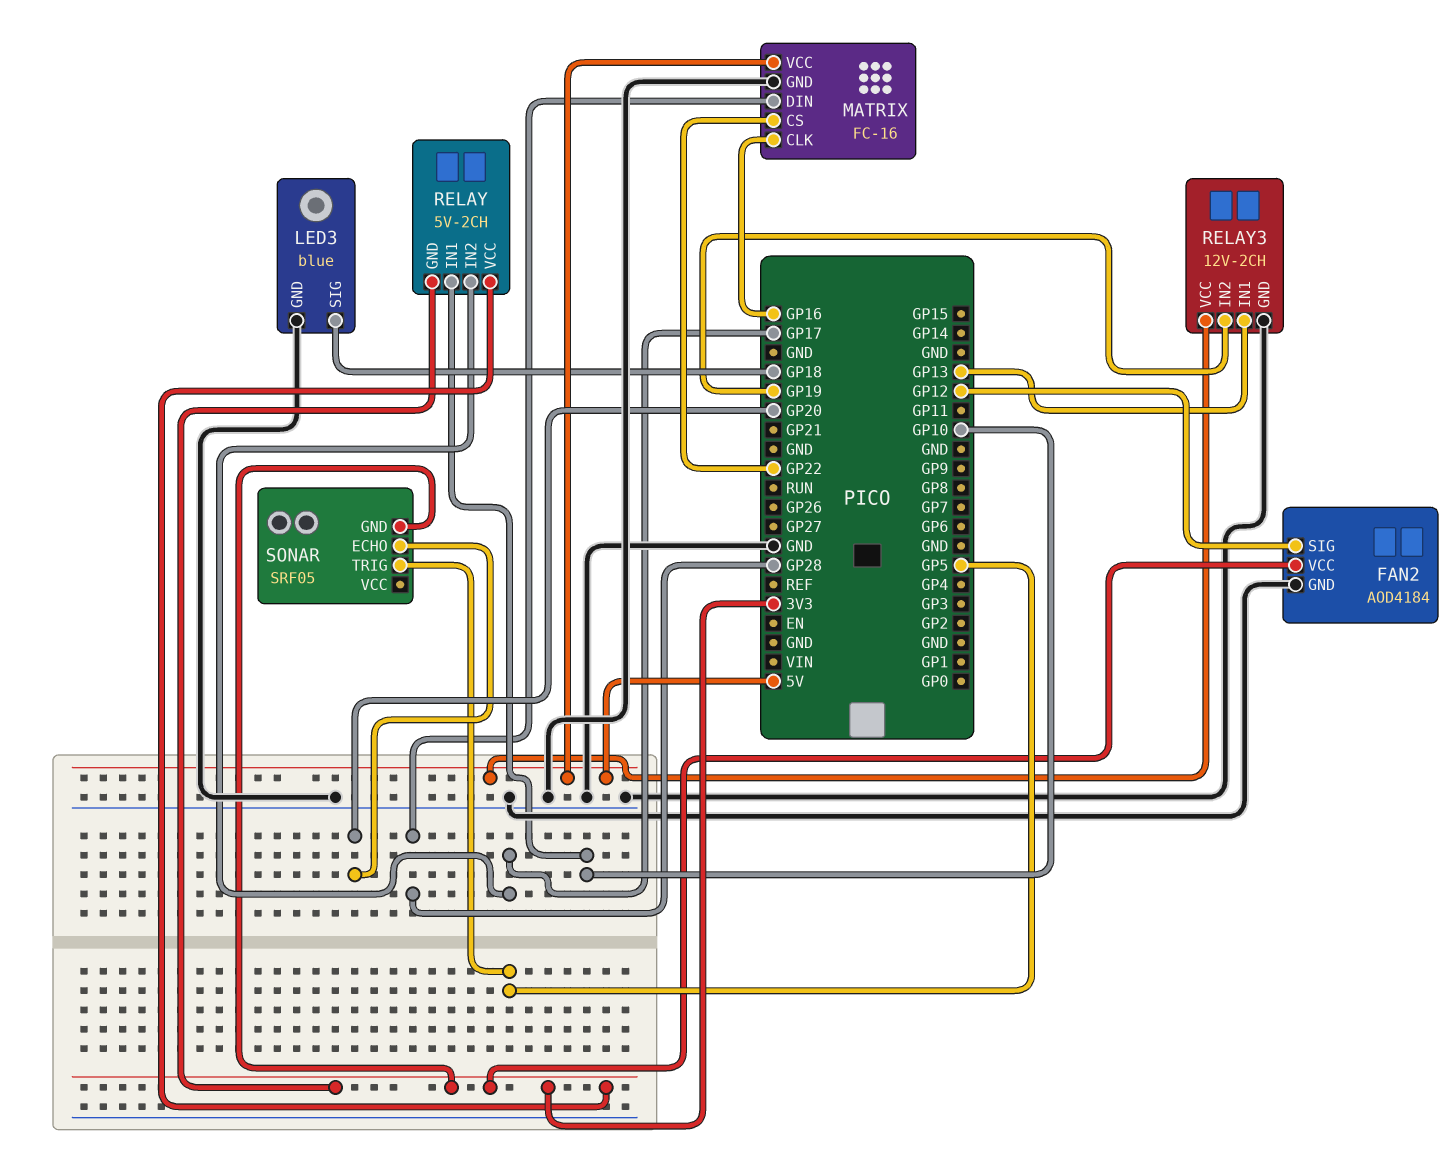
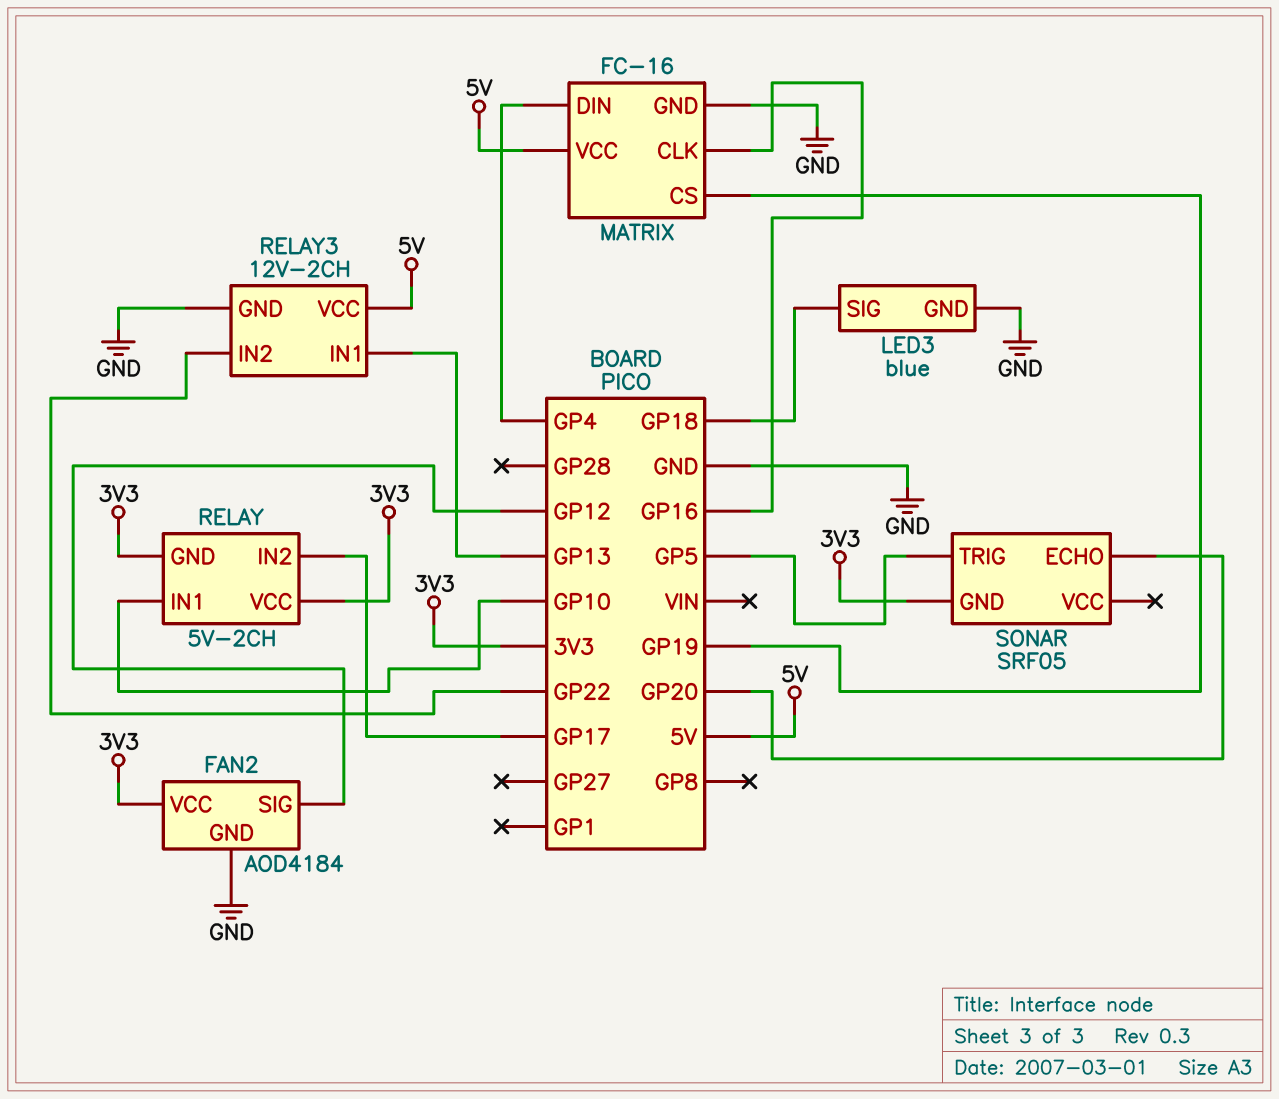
MATRIX pin CS: GP22 -> GP19
MATRIX pin DIN: GP28 -> GP4
RELAY3 pin IN2: GP19 -> GP22

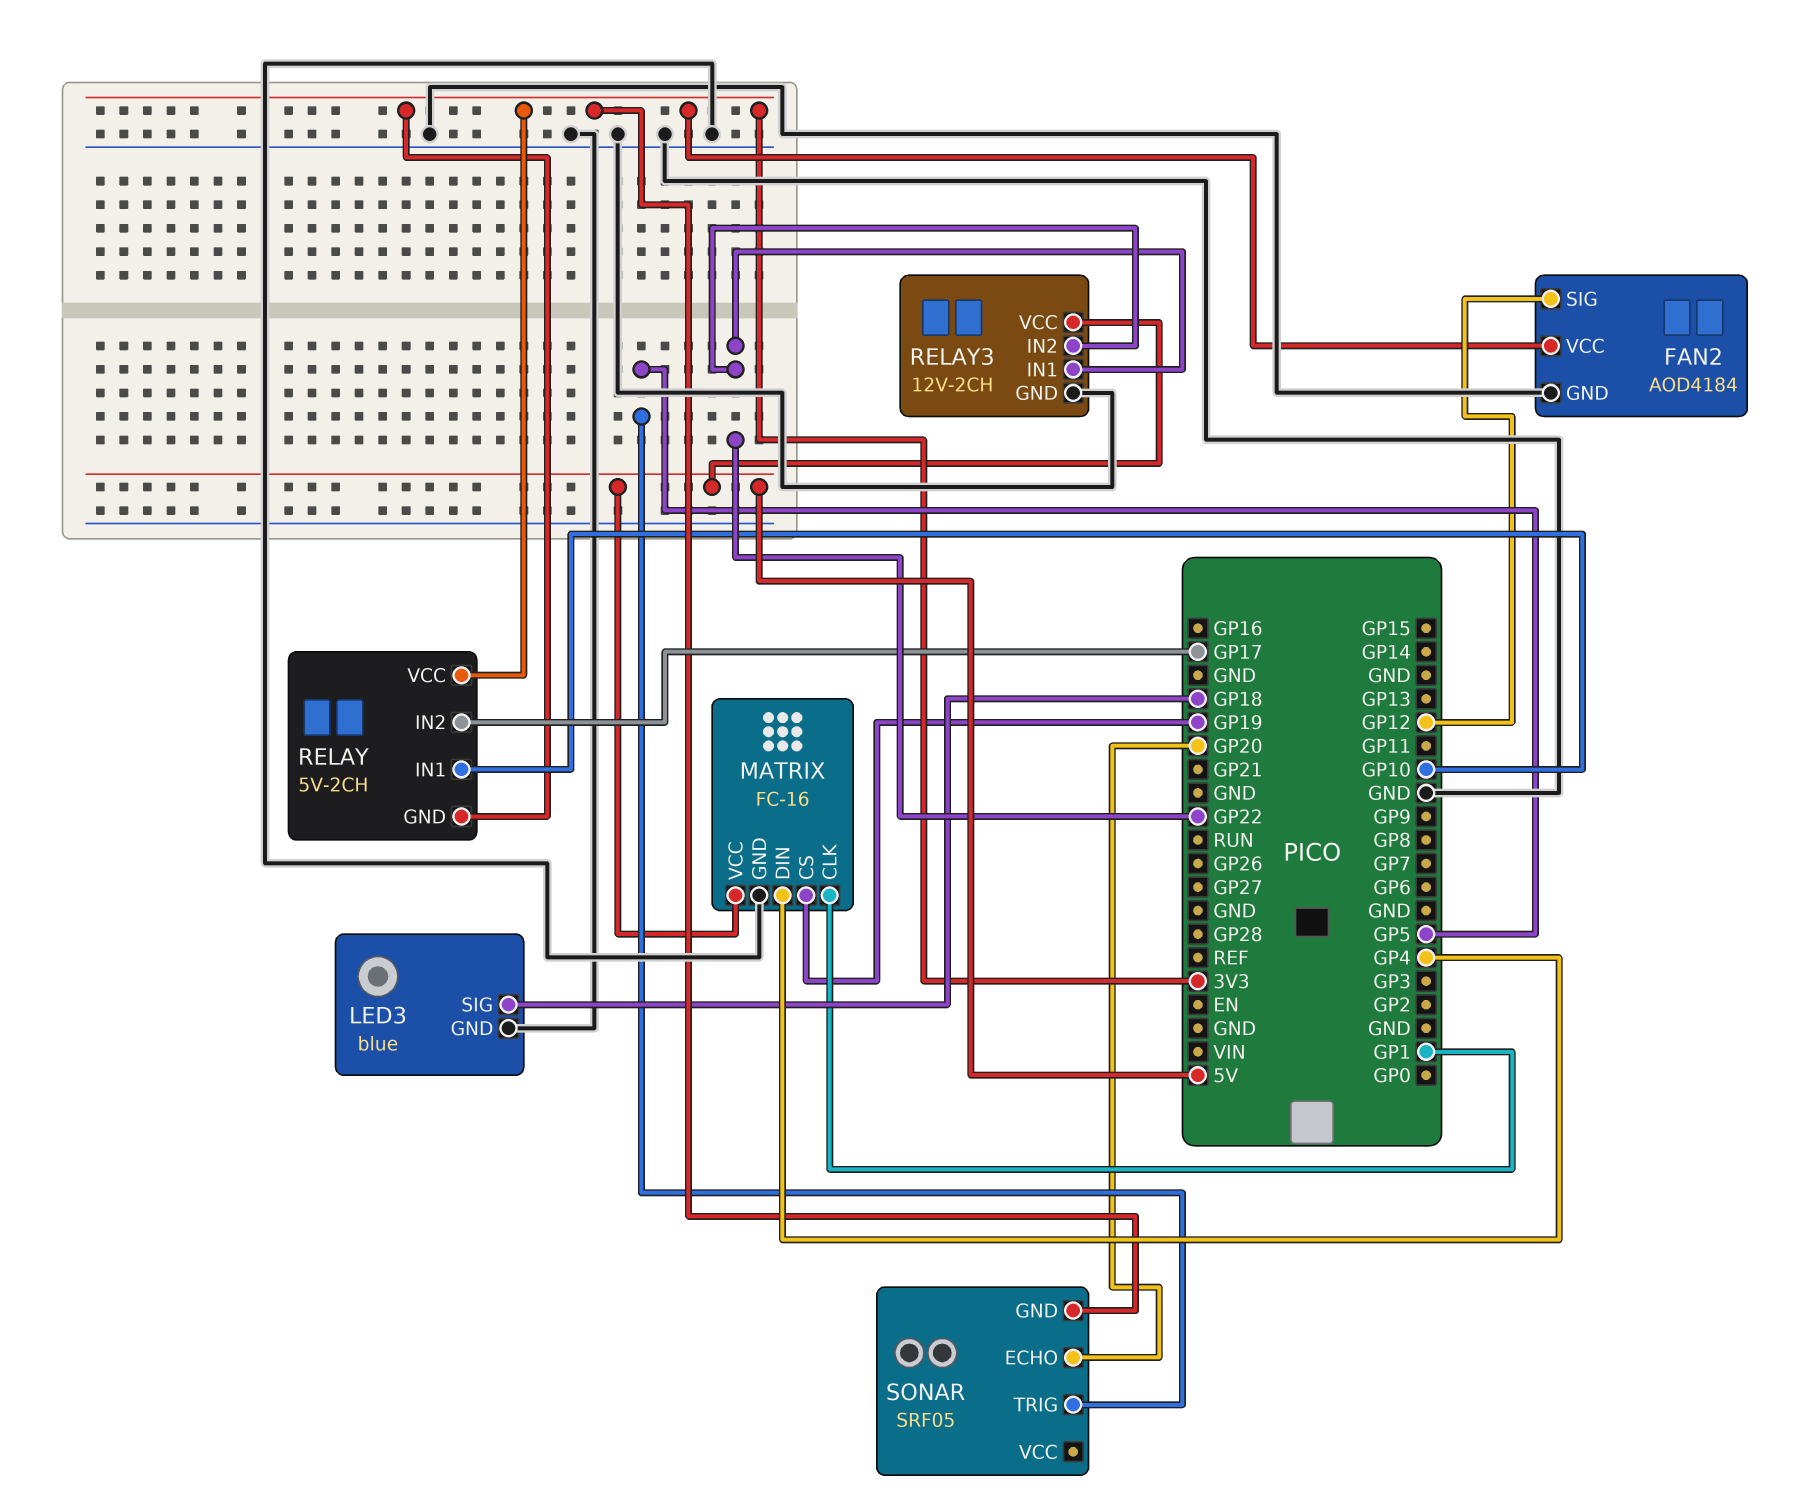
MATRIX pin CLK: GP16 -> GP1
RELAY3 pin IN1: GP13 -> GP22

